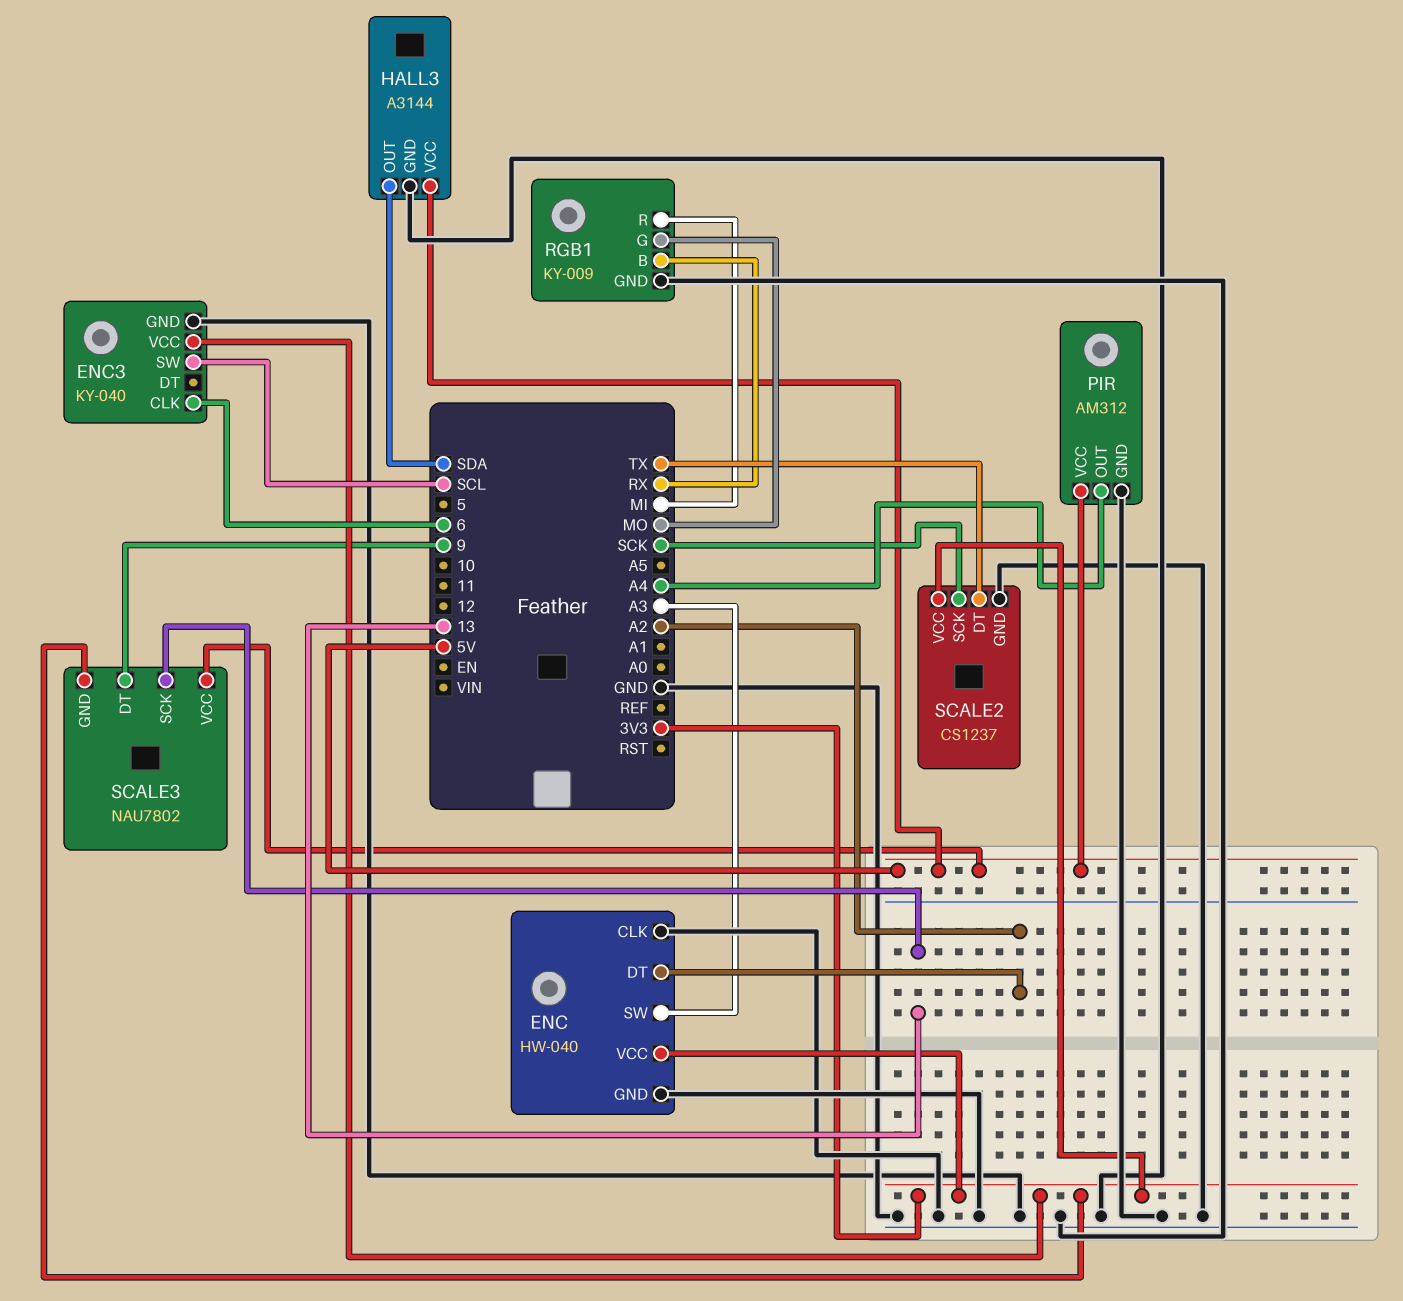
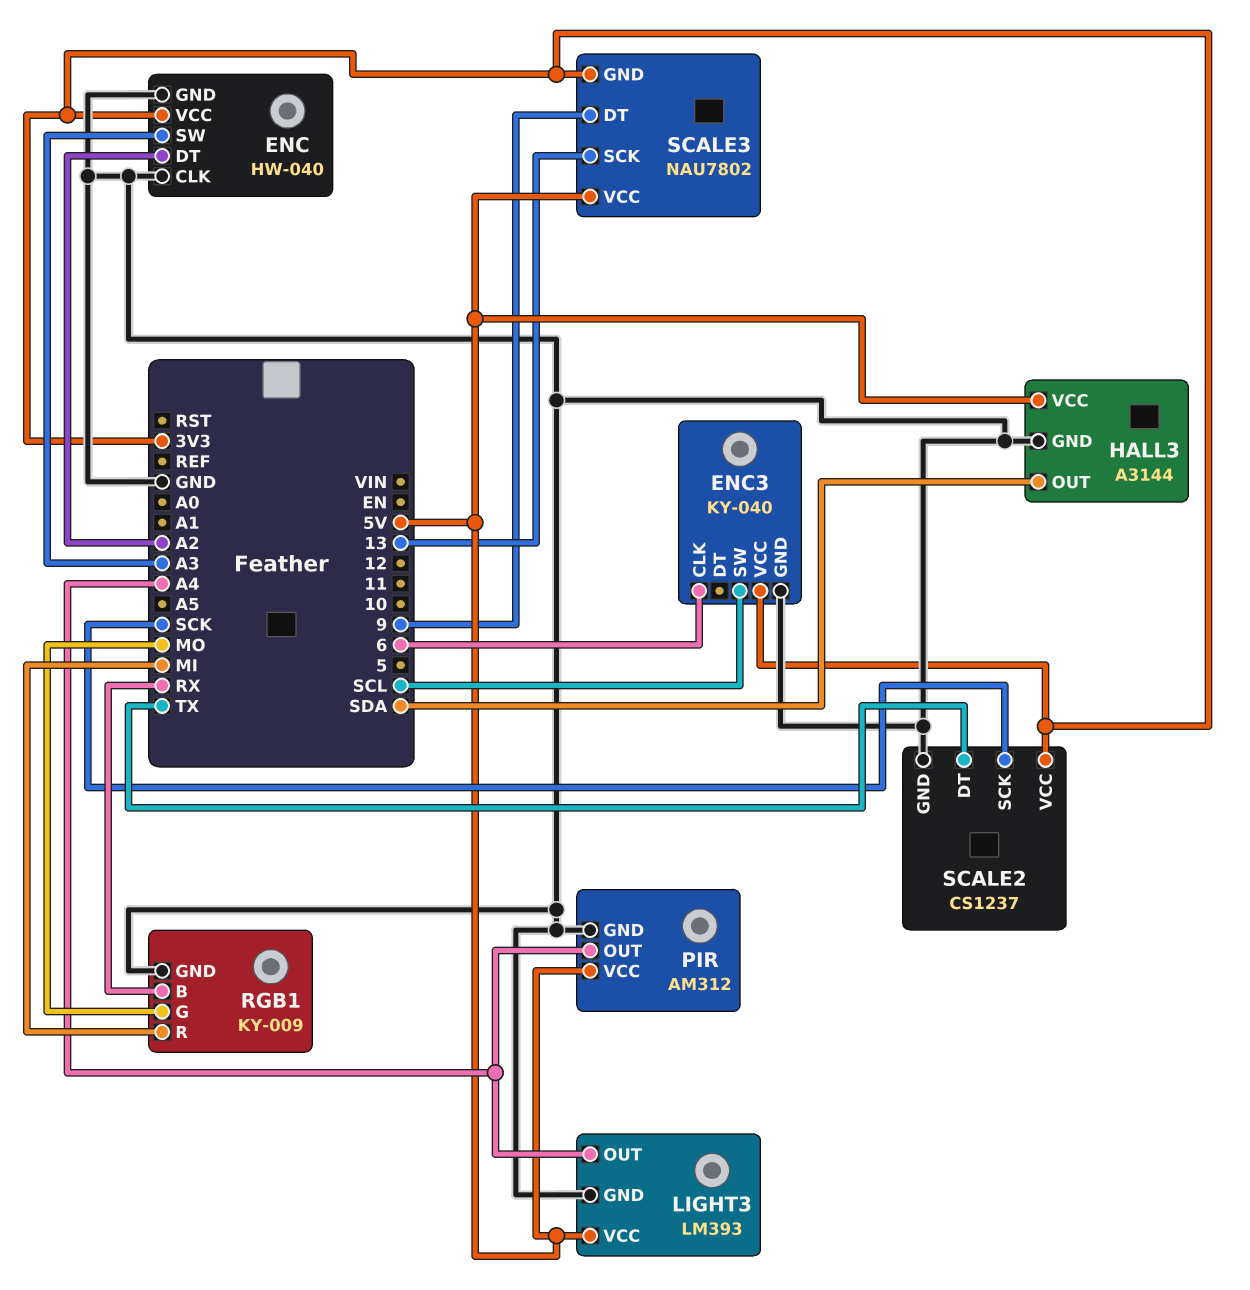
LIGHT3: none -> LM393
LIGHT3 pin GND: none -> GND
LIGHT3 pin OUT: none -> A4
LIGHT3 pin VCC: none -> 5V

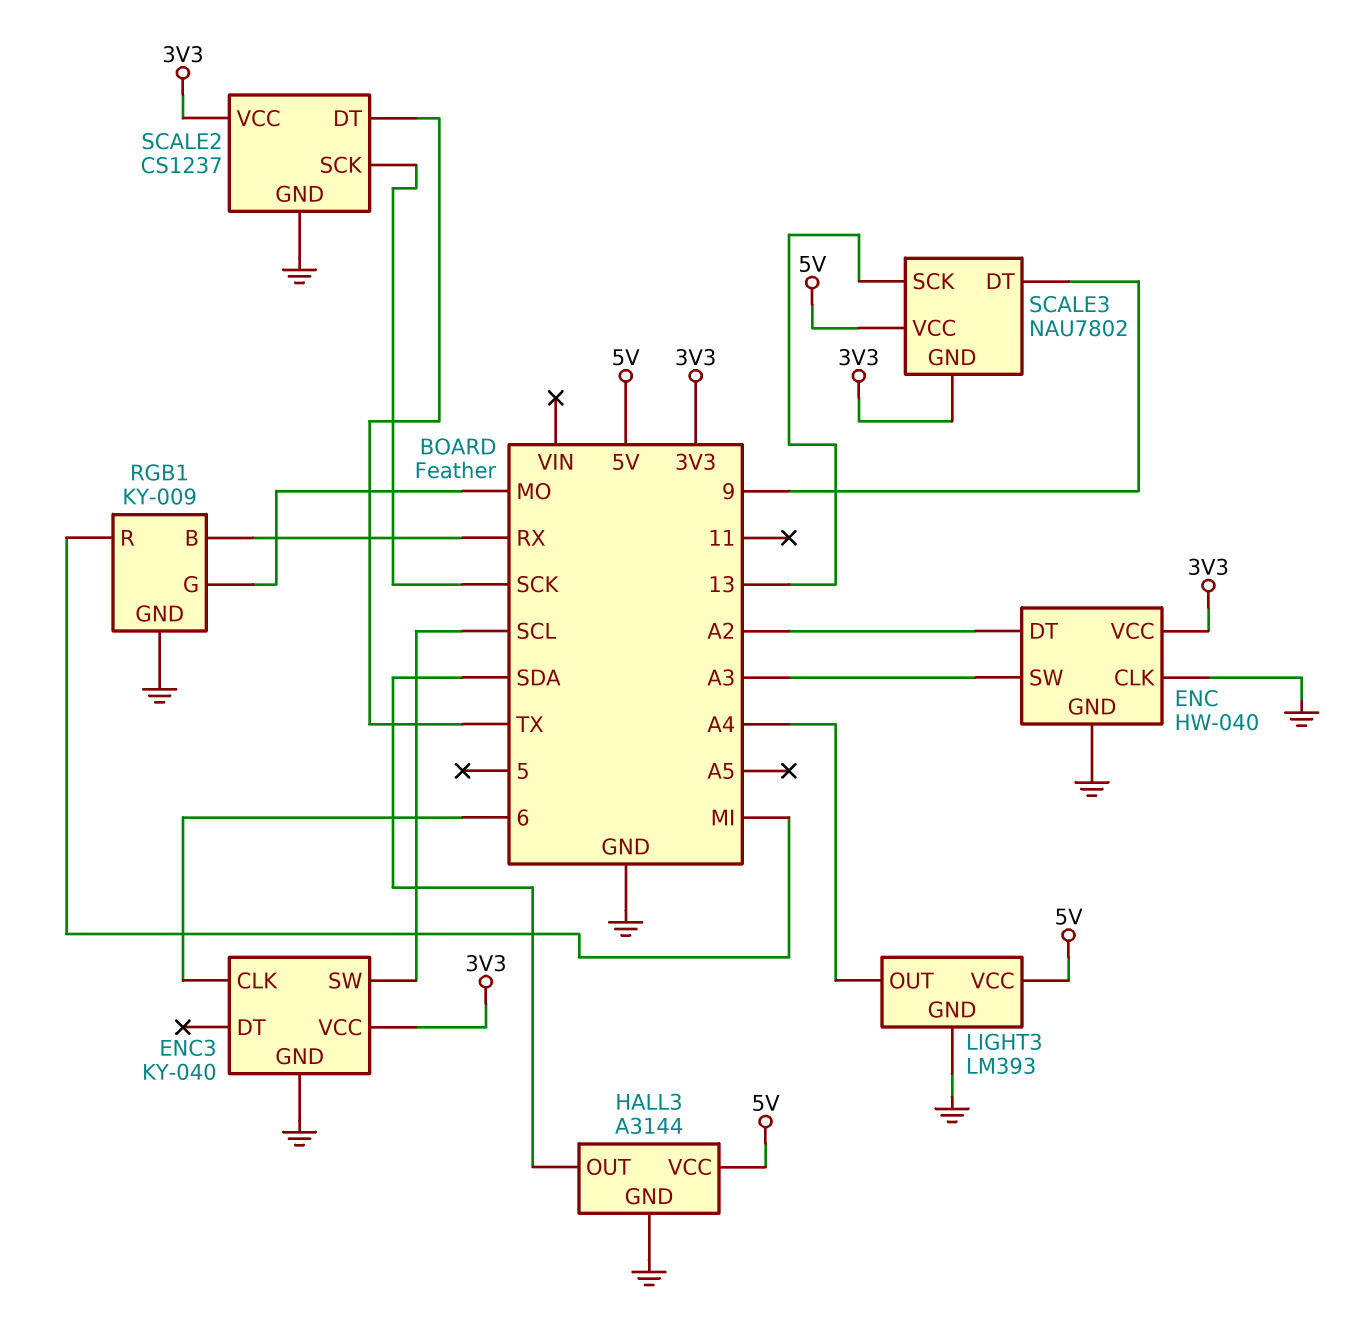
PIR: AM312 -> none
PIR pin GND: GND -> none
PIR pin OUT: A4 -> none
PIR pin VCC: 5V -> none

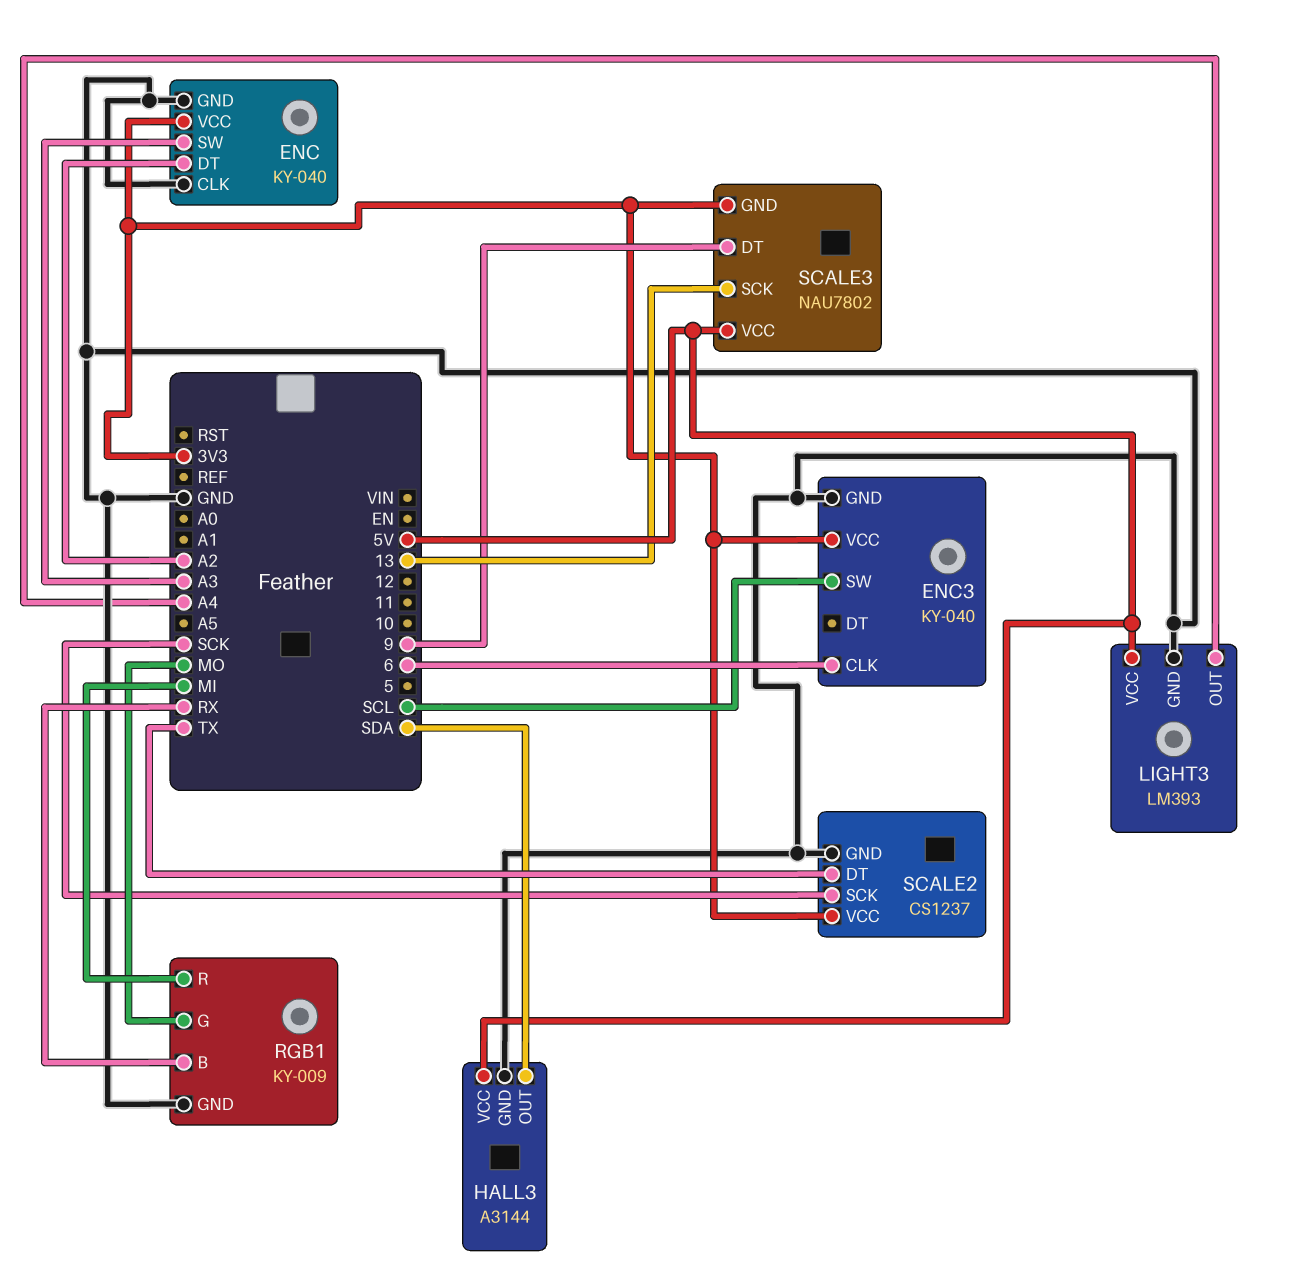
ENC: HW-040 -> KY-040

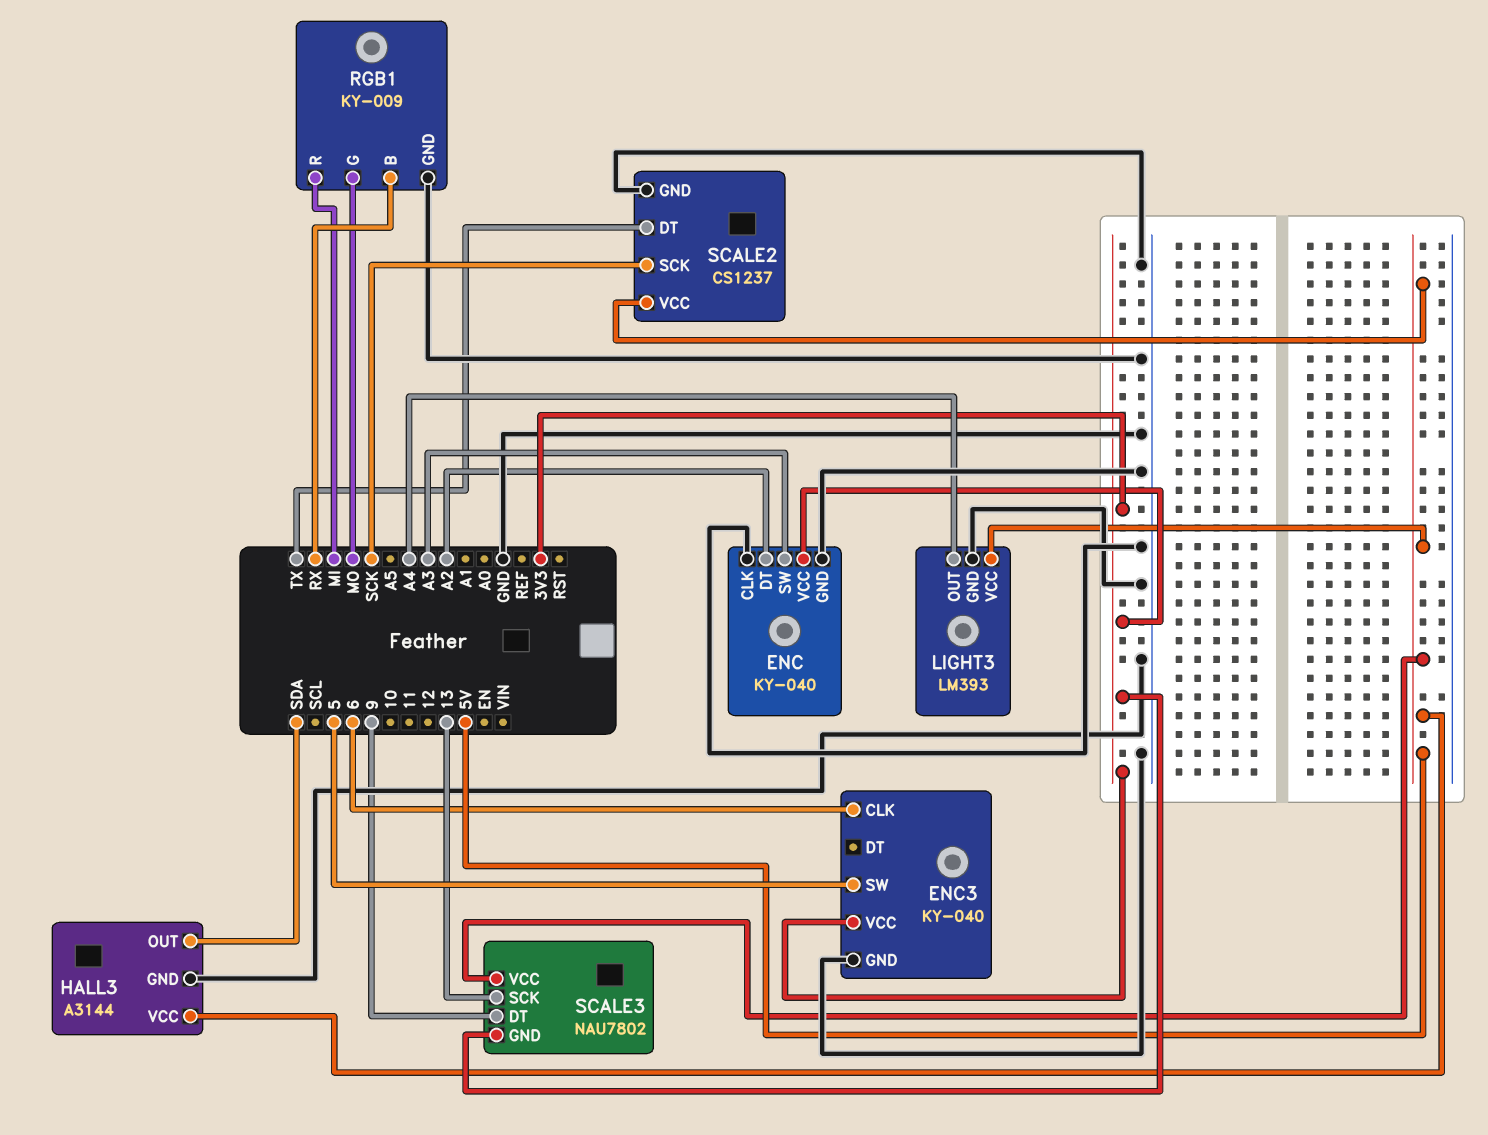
ENC3 pin SW: SCL -> 5
SCALE2 pin VCC: 3V3 -> 5V

